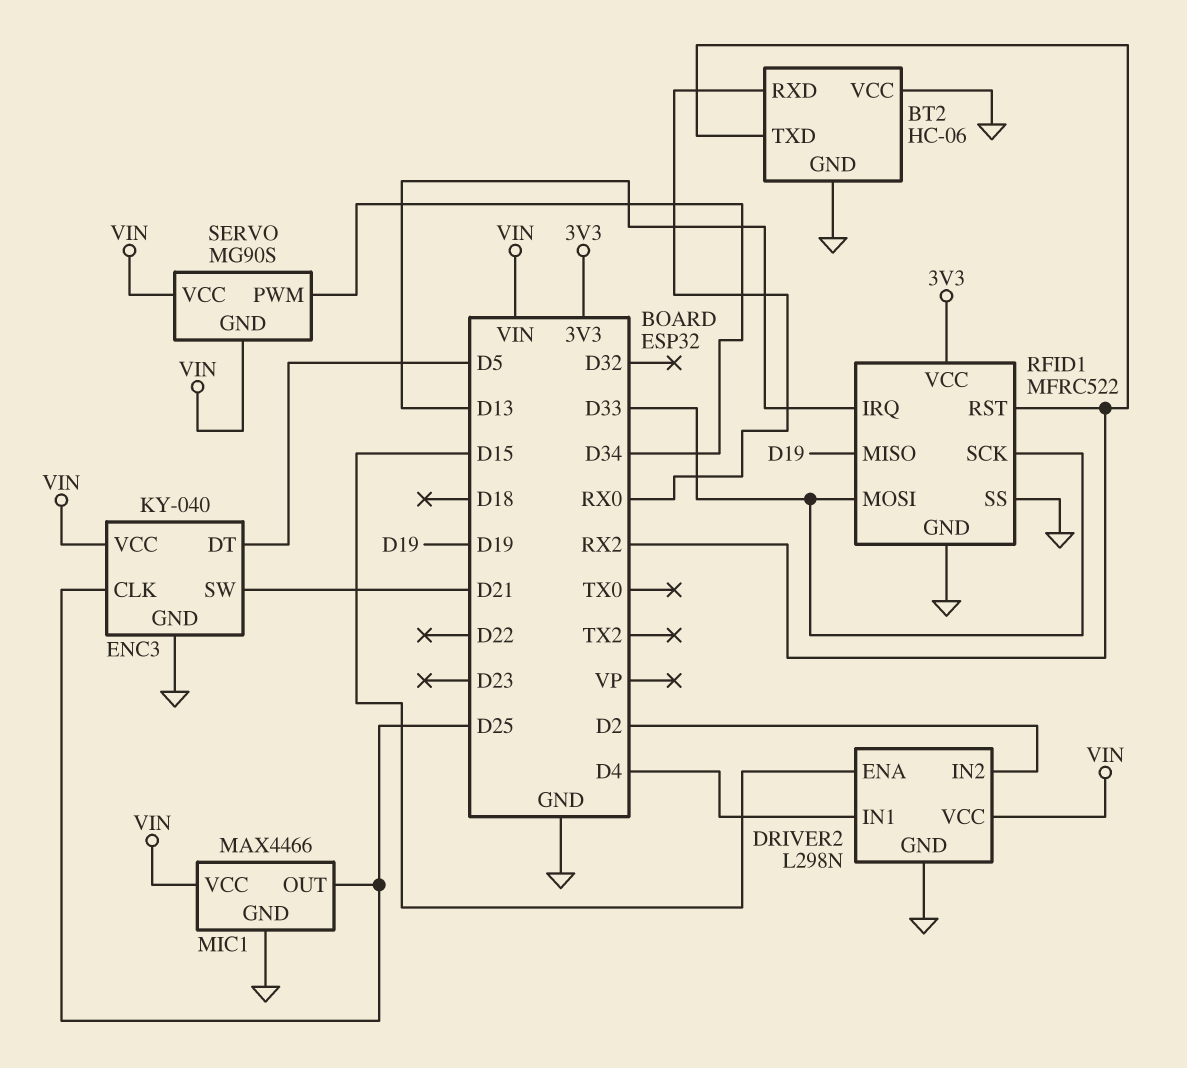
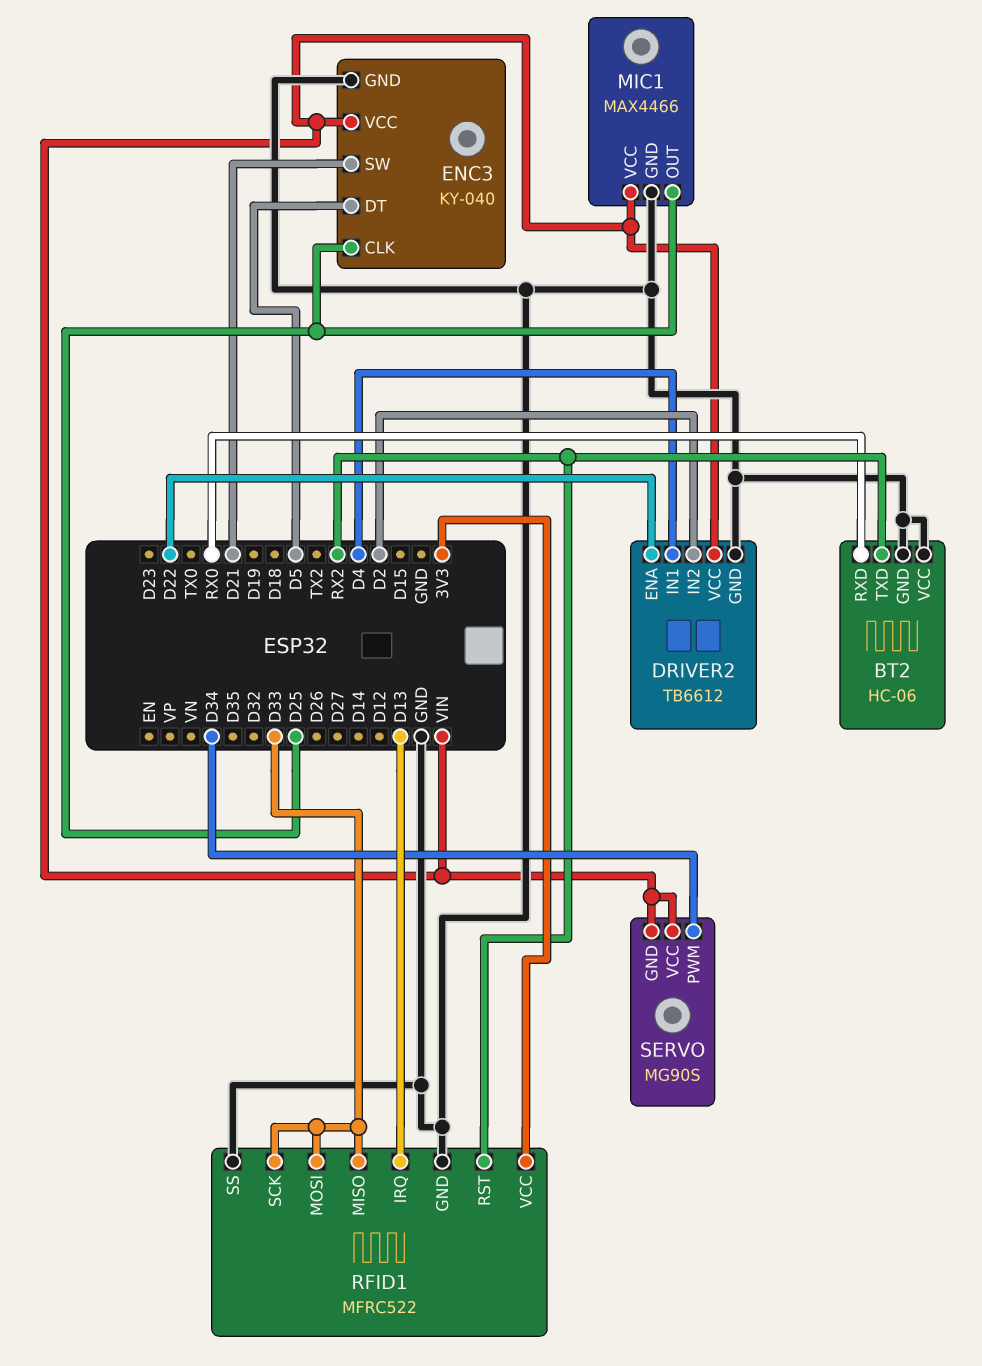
DRIVER2: L298N -> TB6612
DRIVER2 pin ENA: D15 -> D22
RFID1 pin MISO: D19 -> D33

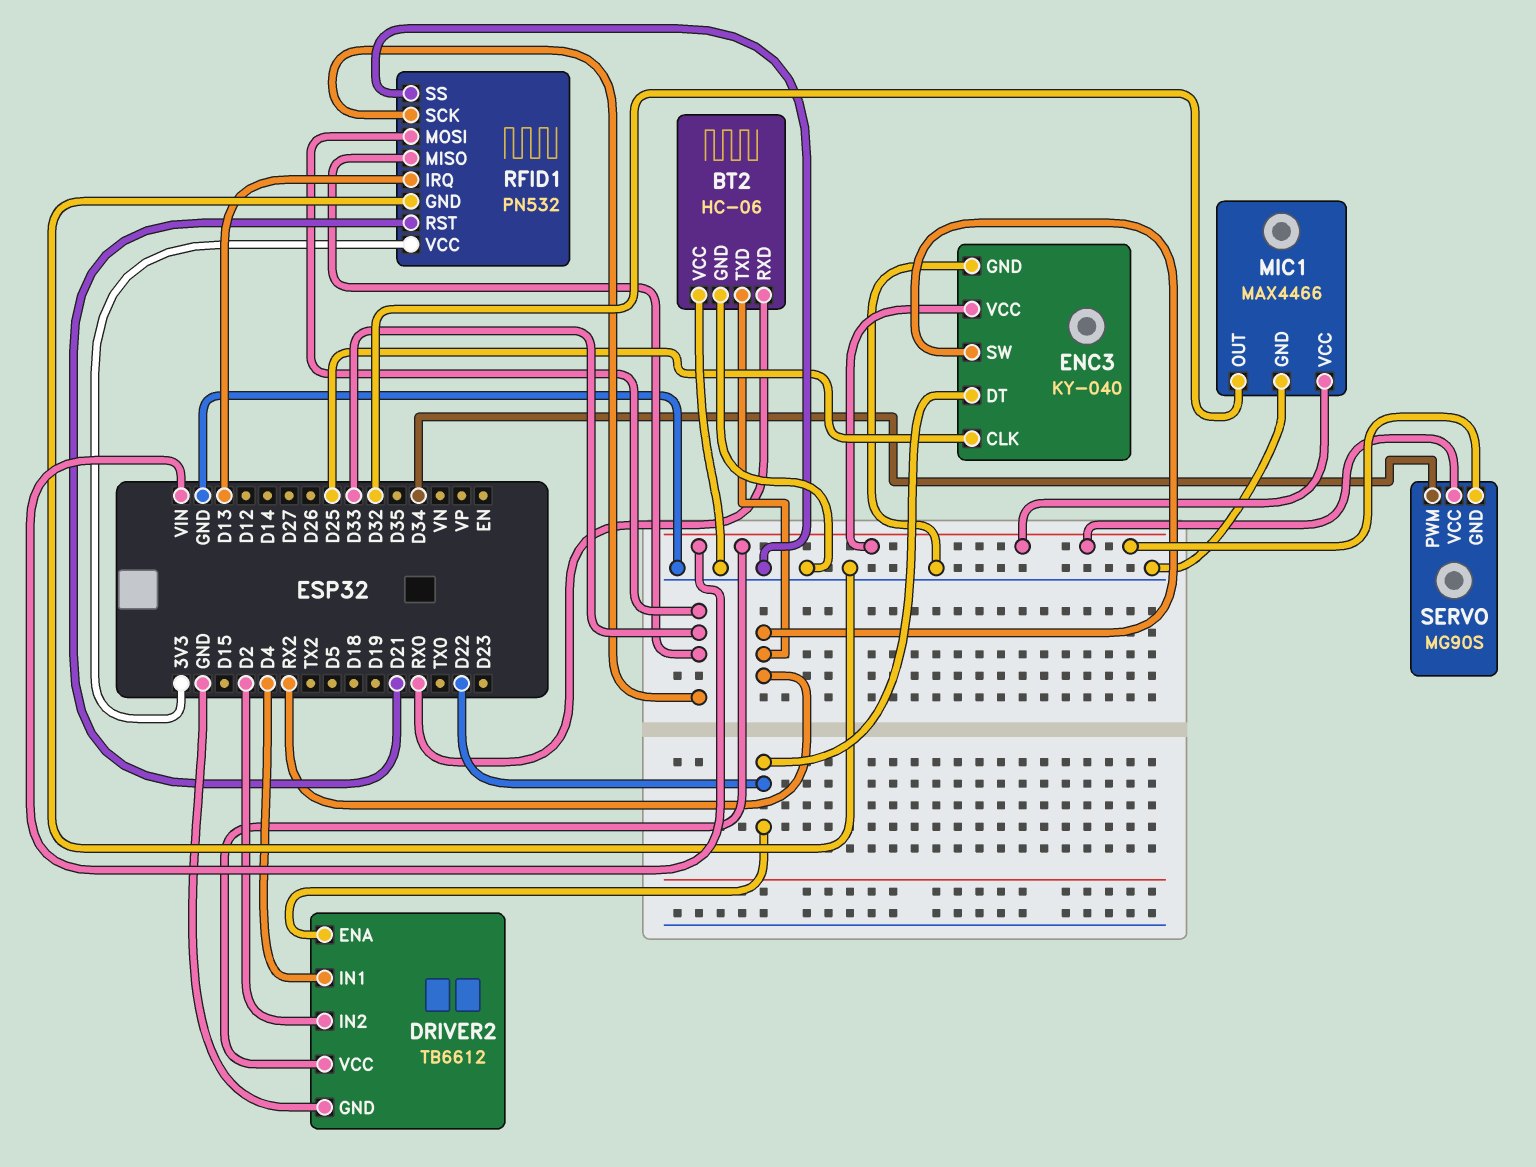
ENC3 pin DT: D5 -> D22
ENC3 pin SW: D21 -> RX2
MIC1 pin OUT: D25 -> D32
RFID1: MFRC522 -> PN532
RFID1 pin RST: RX2 -> D21

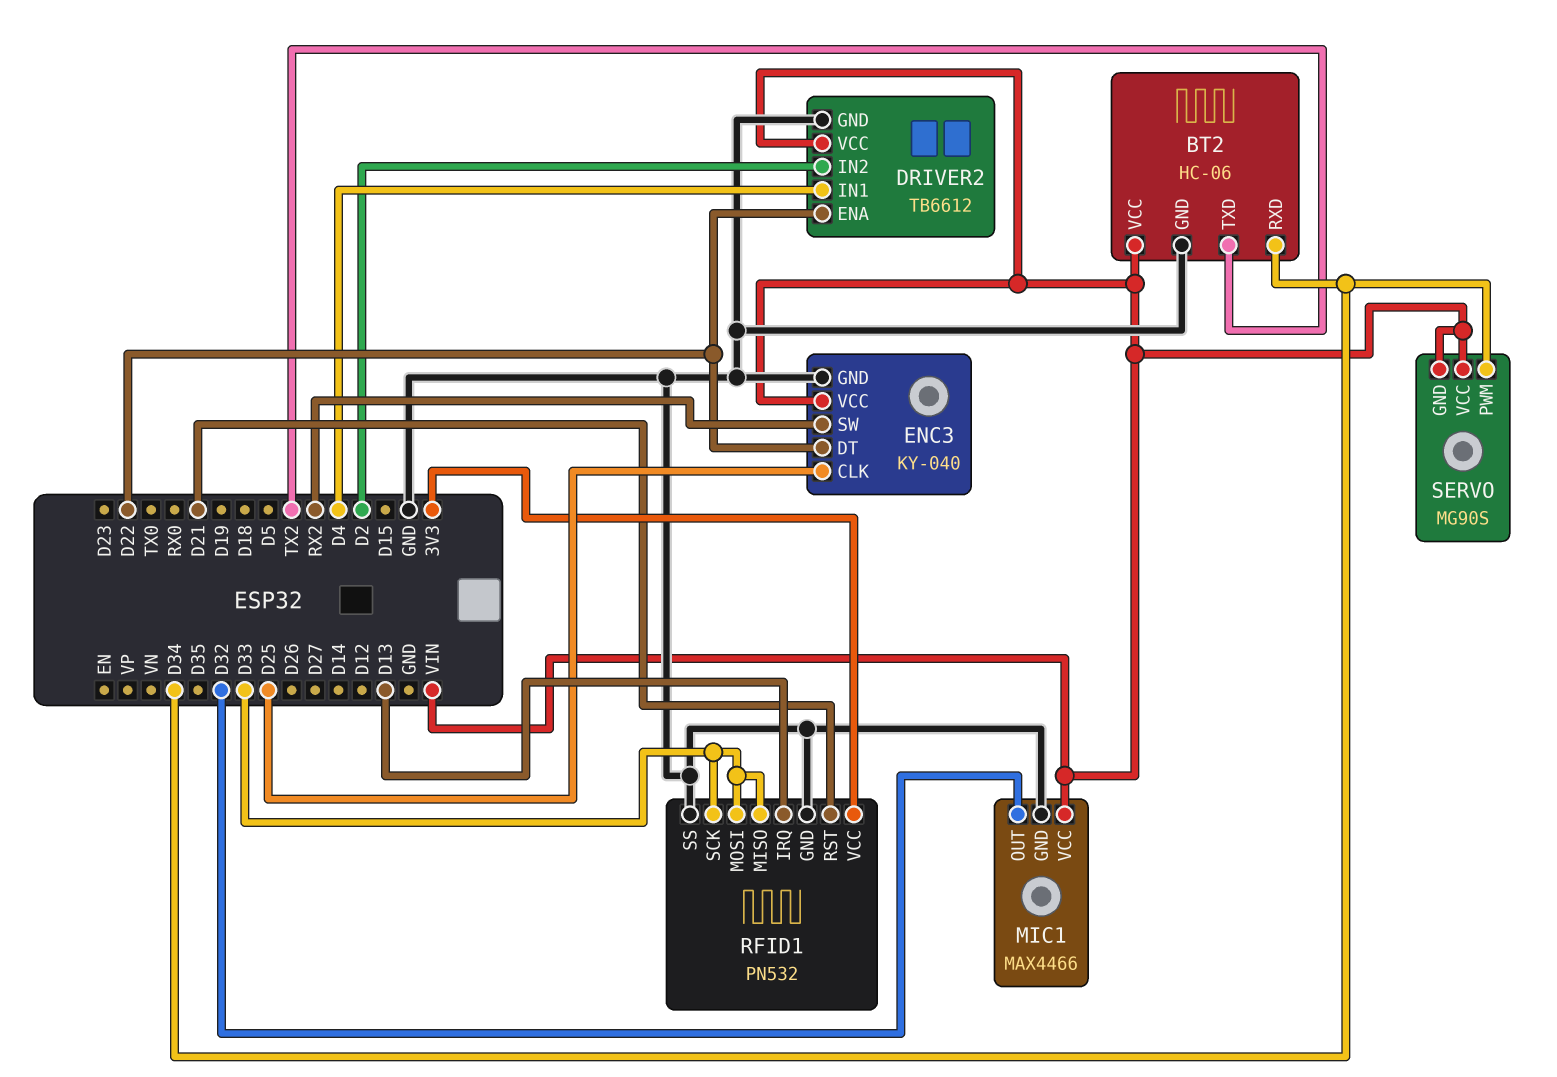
BT2 pin RXD: RX0 -> D34
BT2 pin TXD: RX2 -> TX2
BT2 pin VCC: GND -> VIN

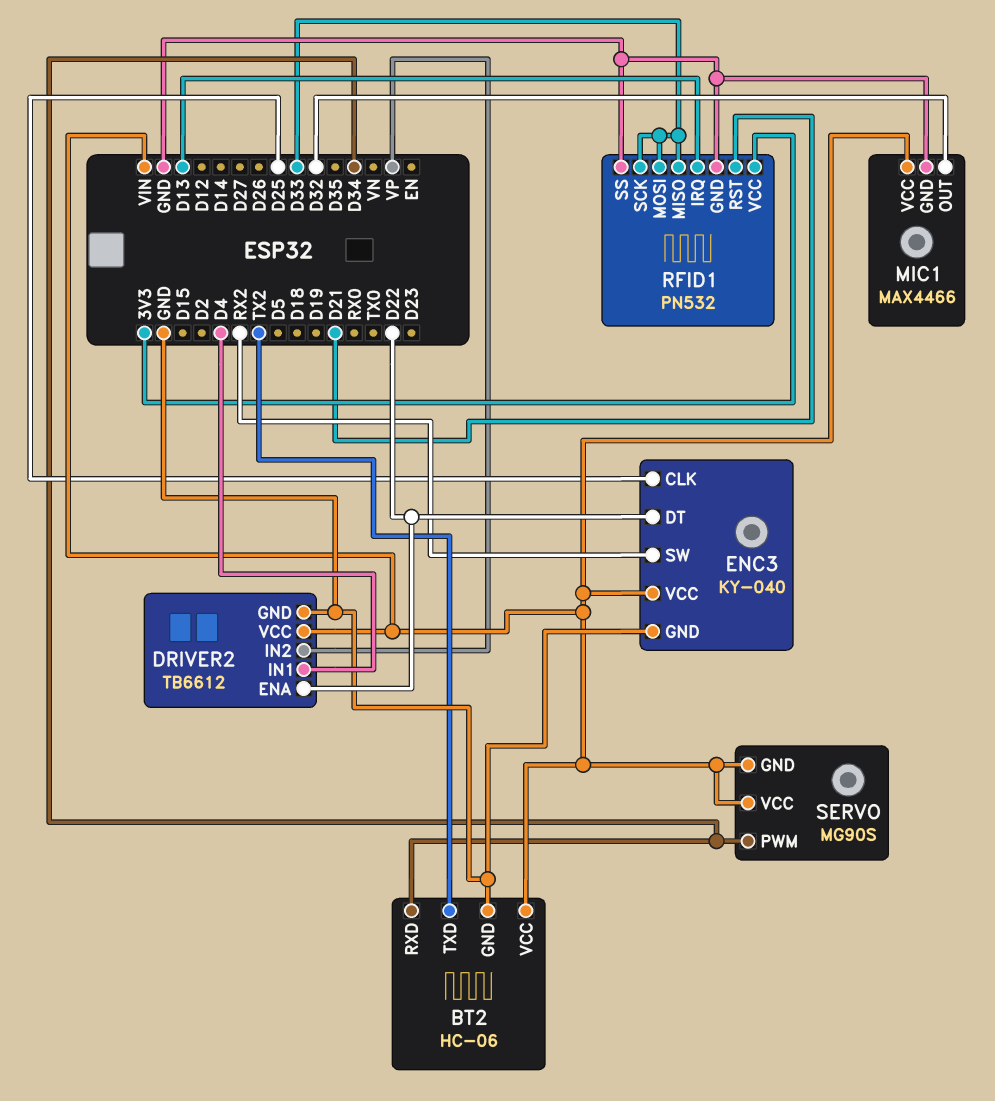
DRIVER2 pin IN2: D2 -> VP

